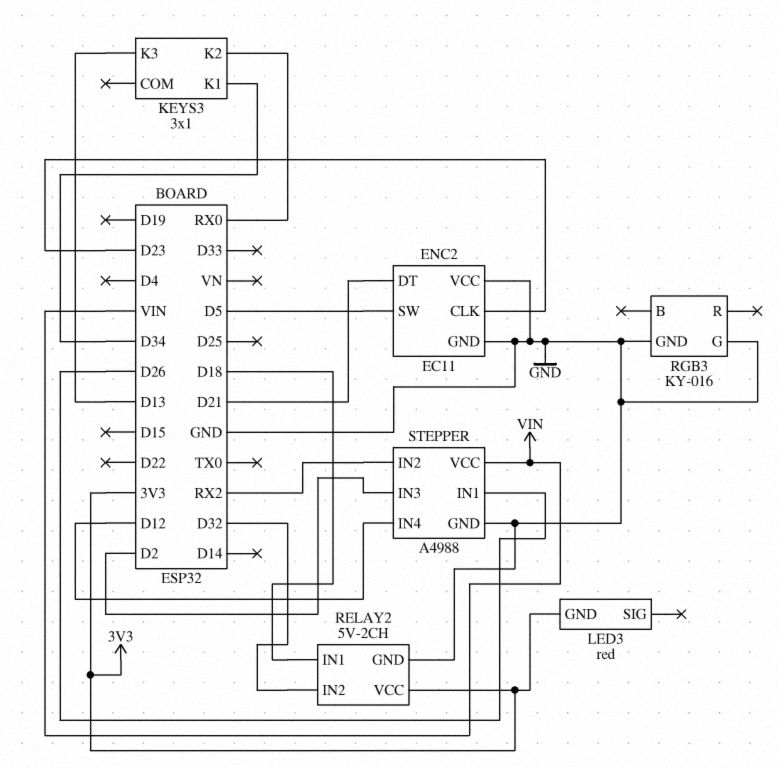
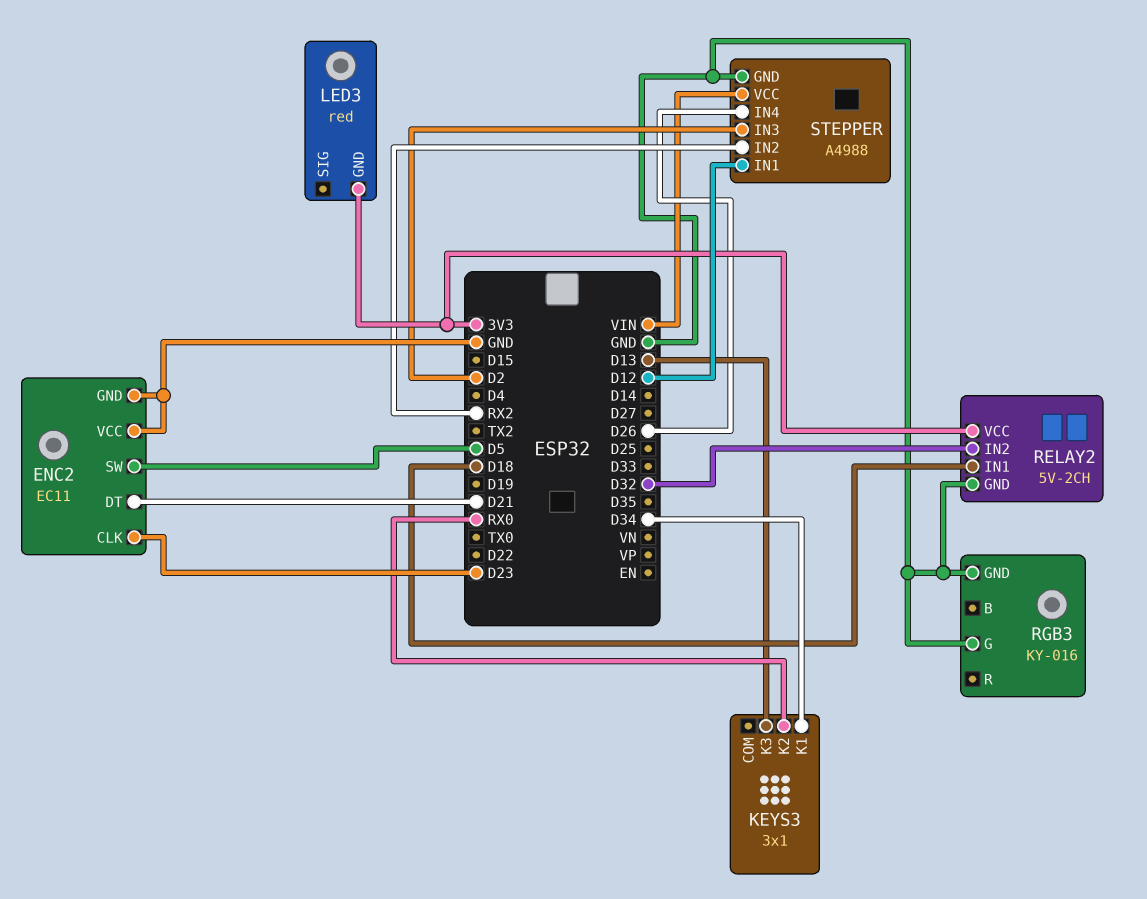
STEPPER pin IN1: D26 -> D12
STEPPER pin IN4: D12 -> D26

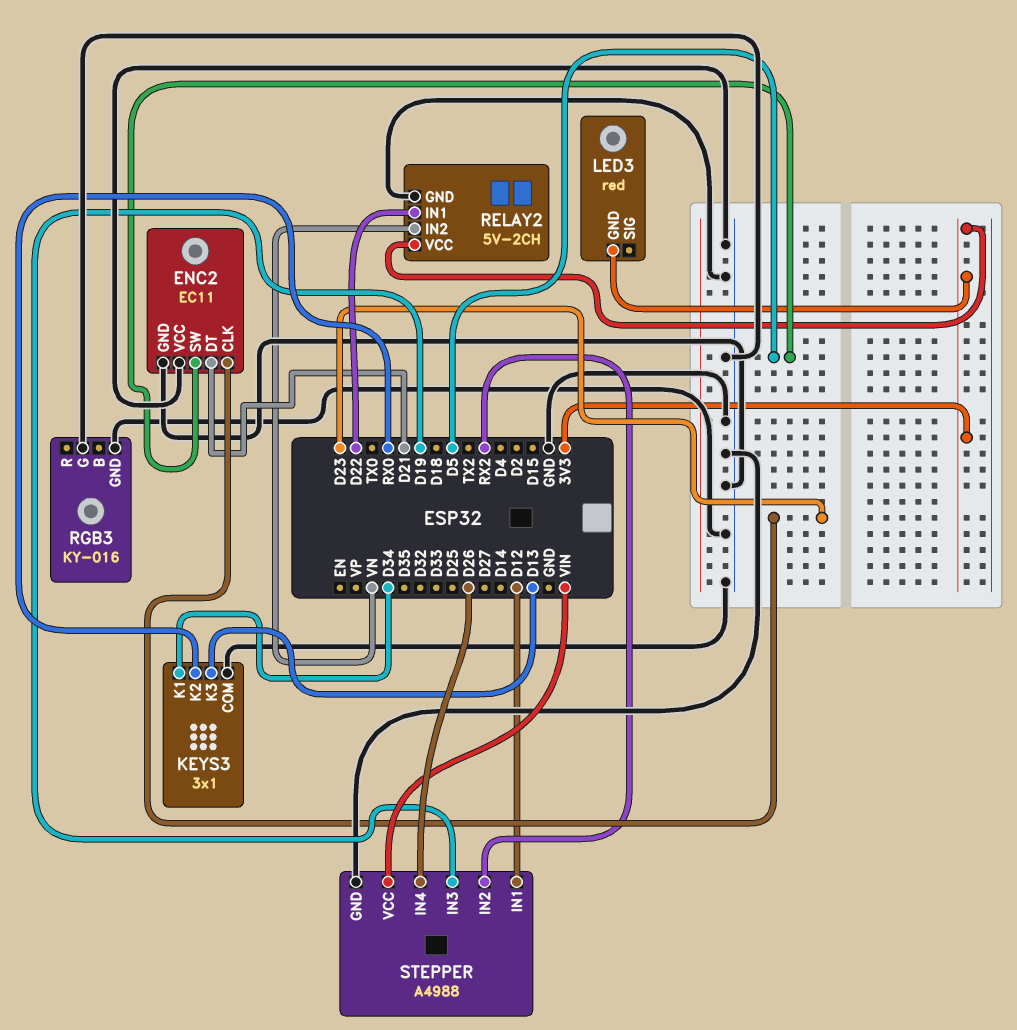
KEYS3 pin COM: none -> GND
RELAY2 pin IN1: D18 -> D22
RELAY2 pin IN2: D32 -> VN
STEPPER pin IN3: D2 -> D19

